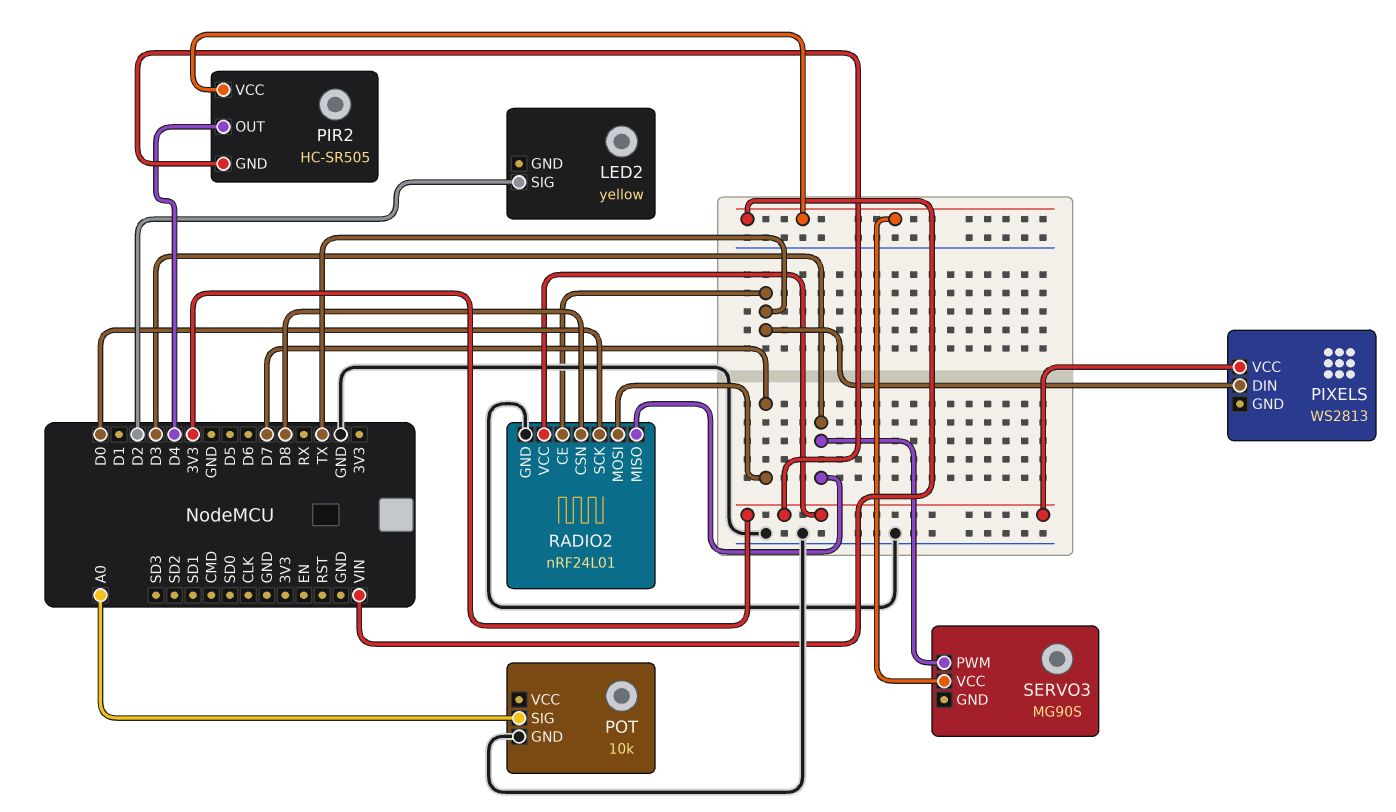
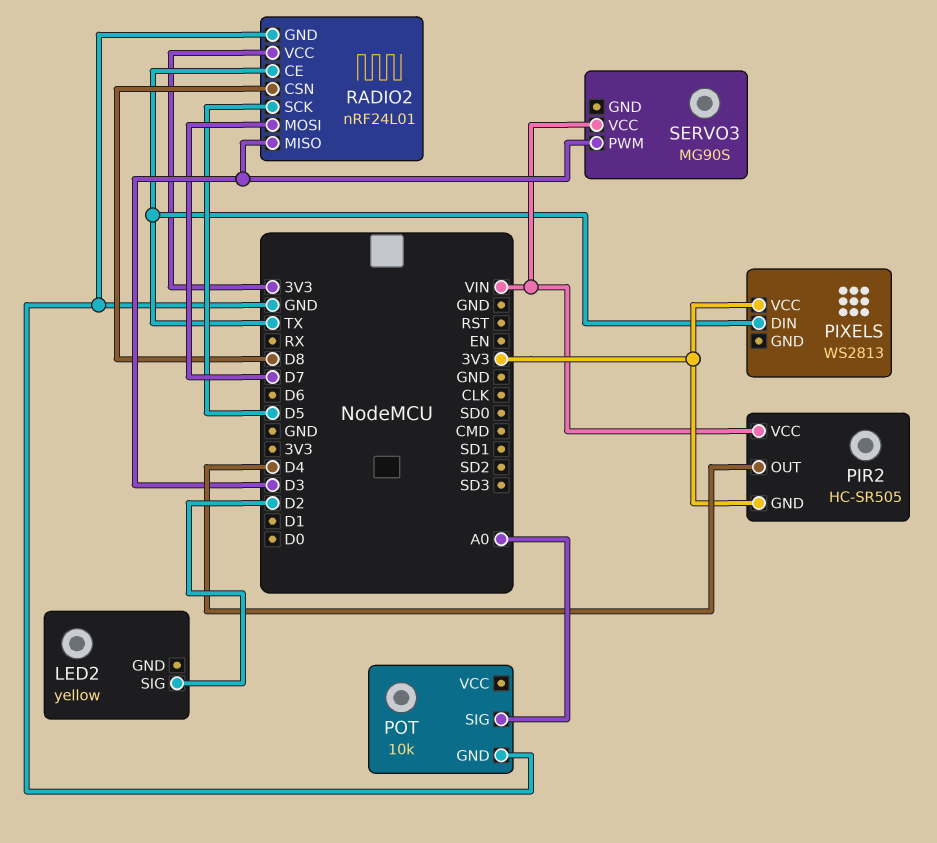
RADIO2 pin SCK: D0 -> D5

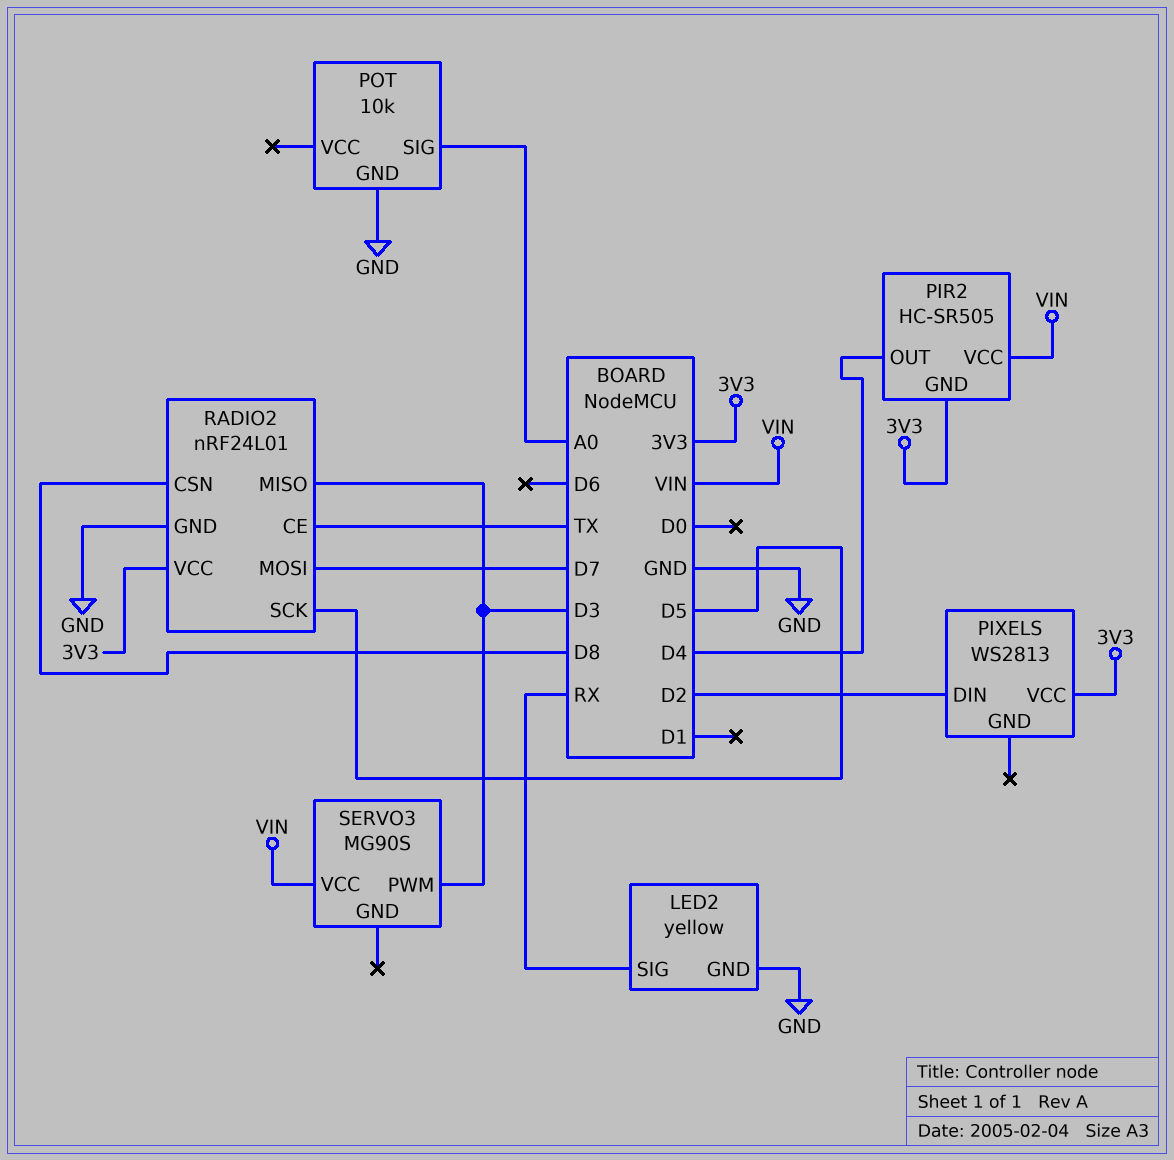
LED2 pin GND: none -> GND
LED2 pin SIG: D2 -> RX
PIXELS pin DIN: TX -> D2

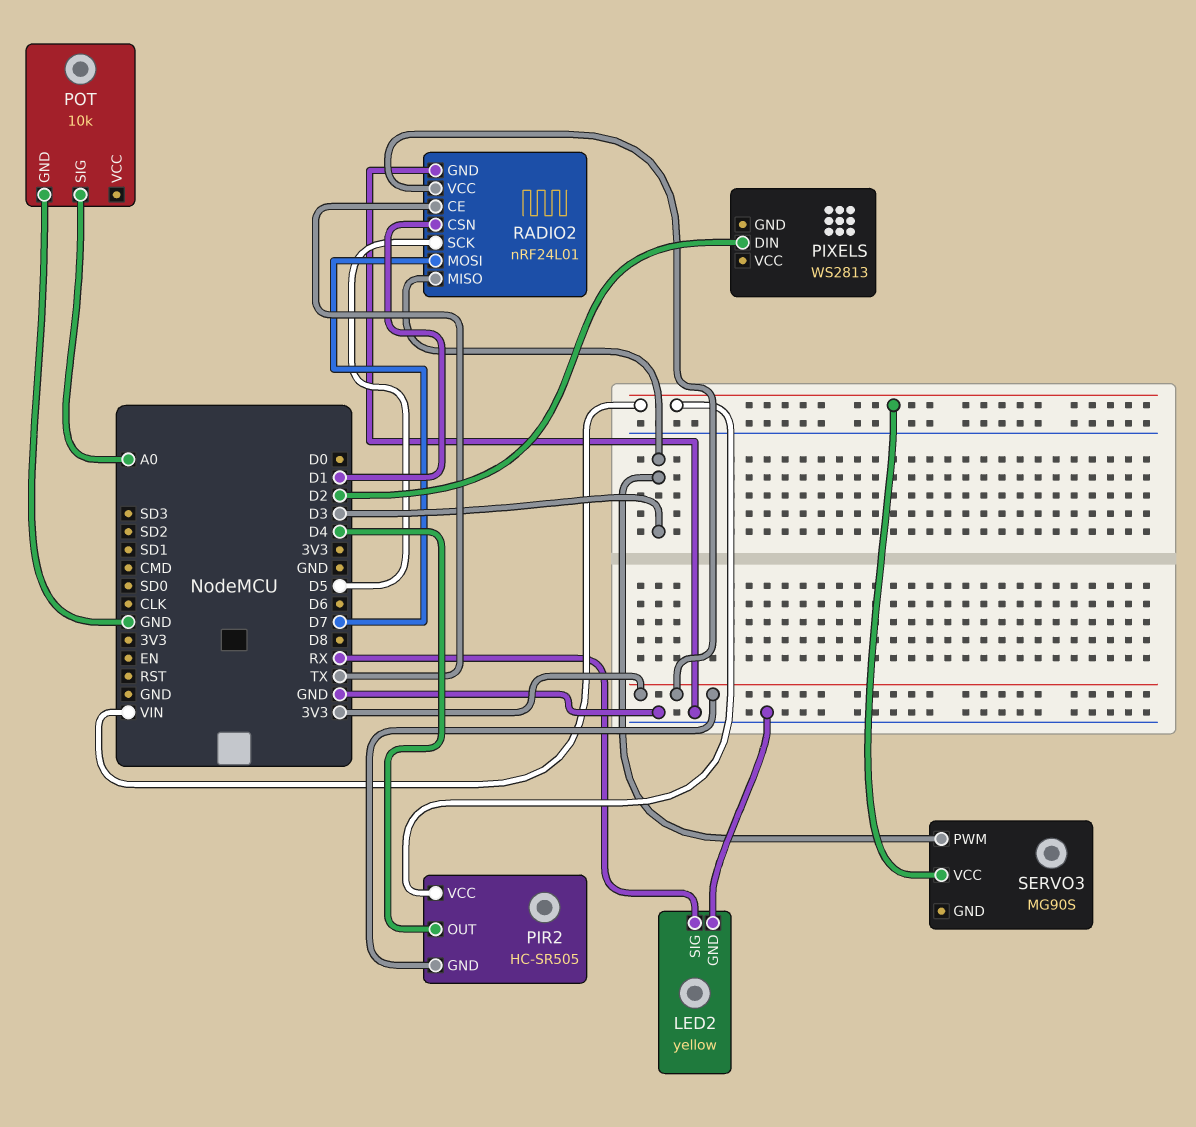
PIXELS pin VCC: 3V3 -> none
RADIO2 pin CSN: D8 -> D1

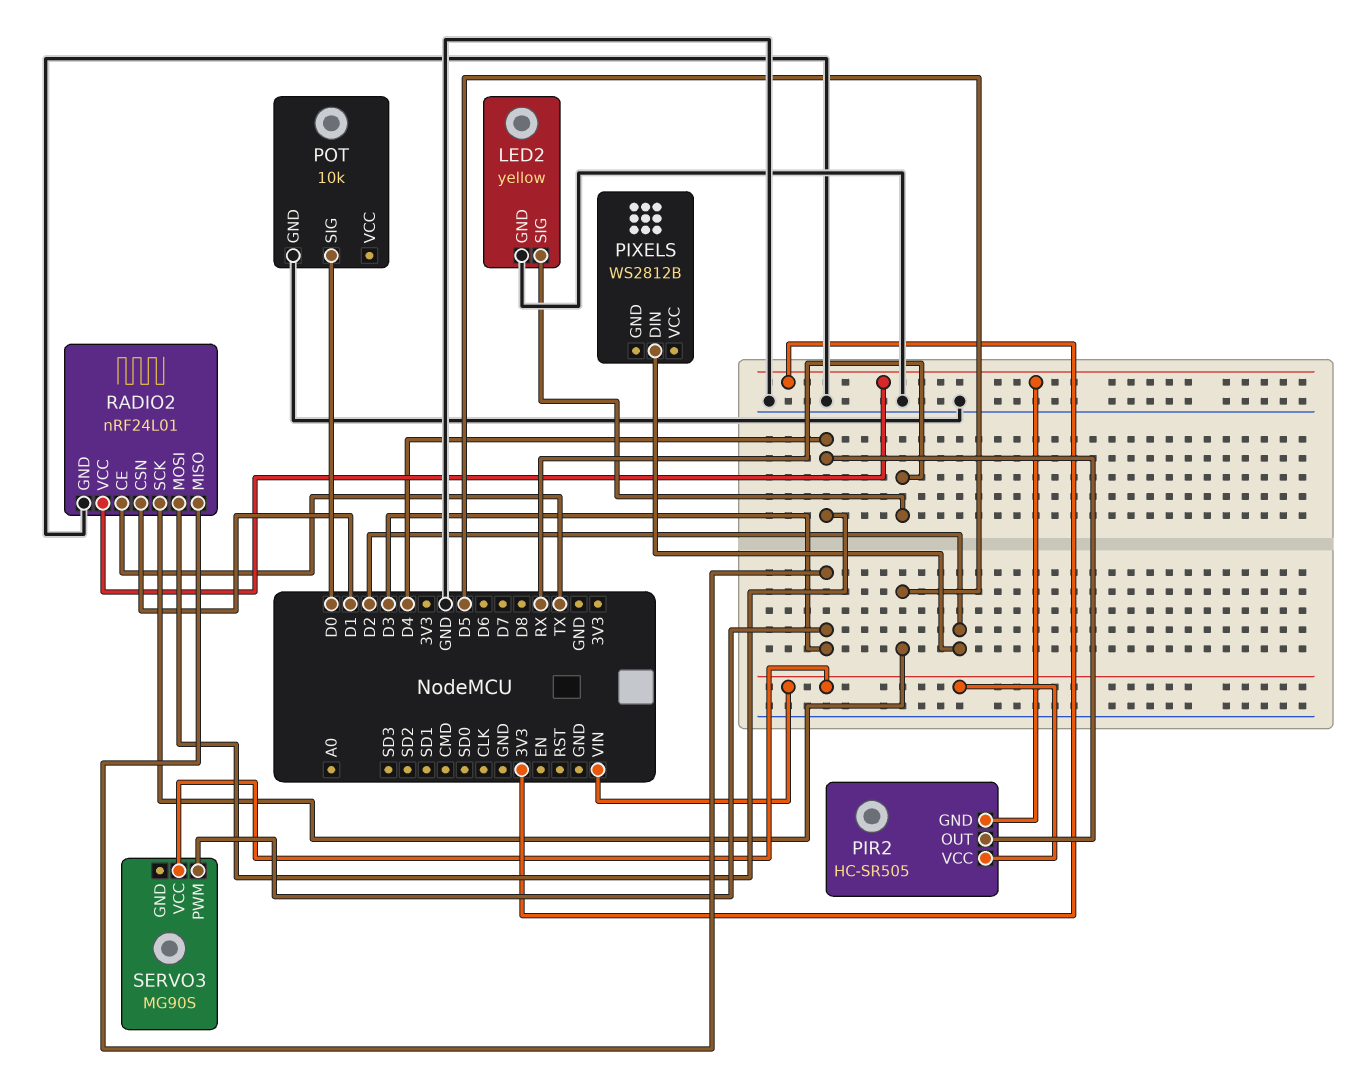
PIXELS: WS2813 -> WS2812B
POT pin SIG: A0 -> D0
RADIO2 pin MOSI: D7 -> D4

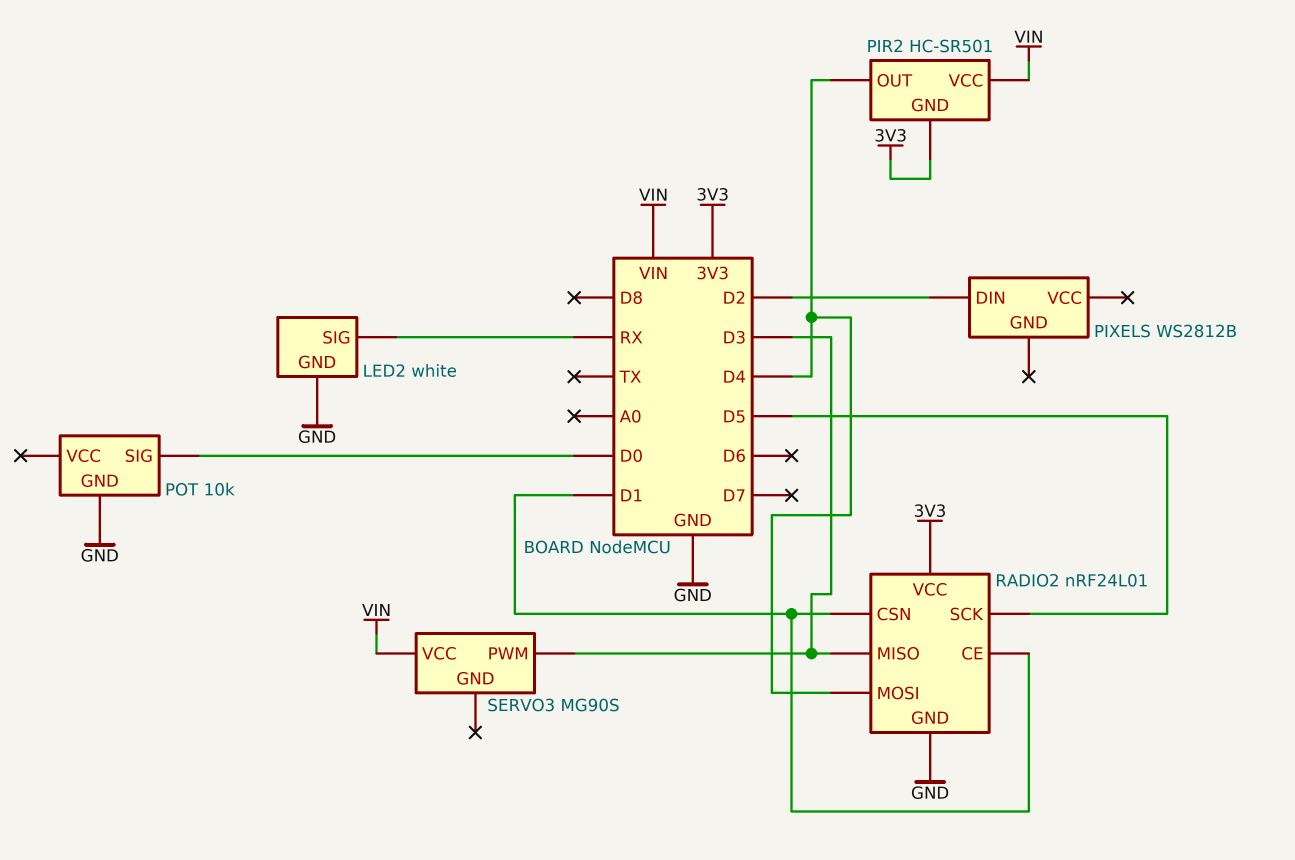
LED2: yellow -> white
PIR2: HC-SR505 -> HC-SR501
RADIO2 pin CE: TX -> D1

